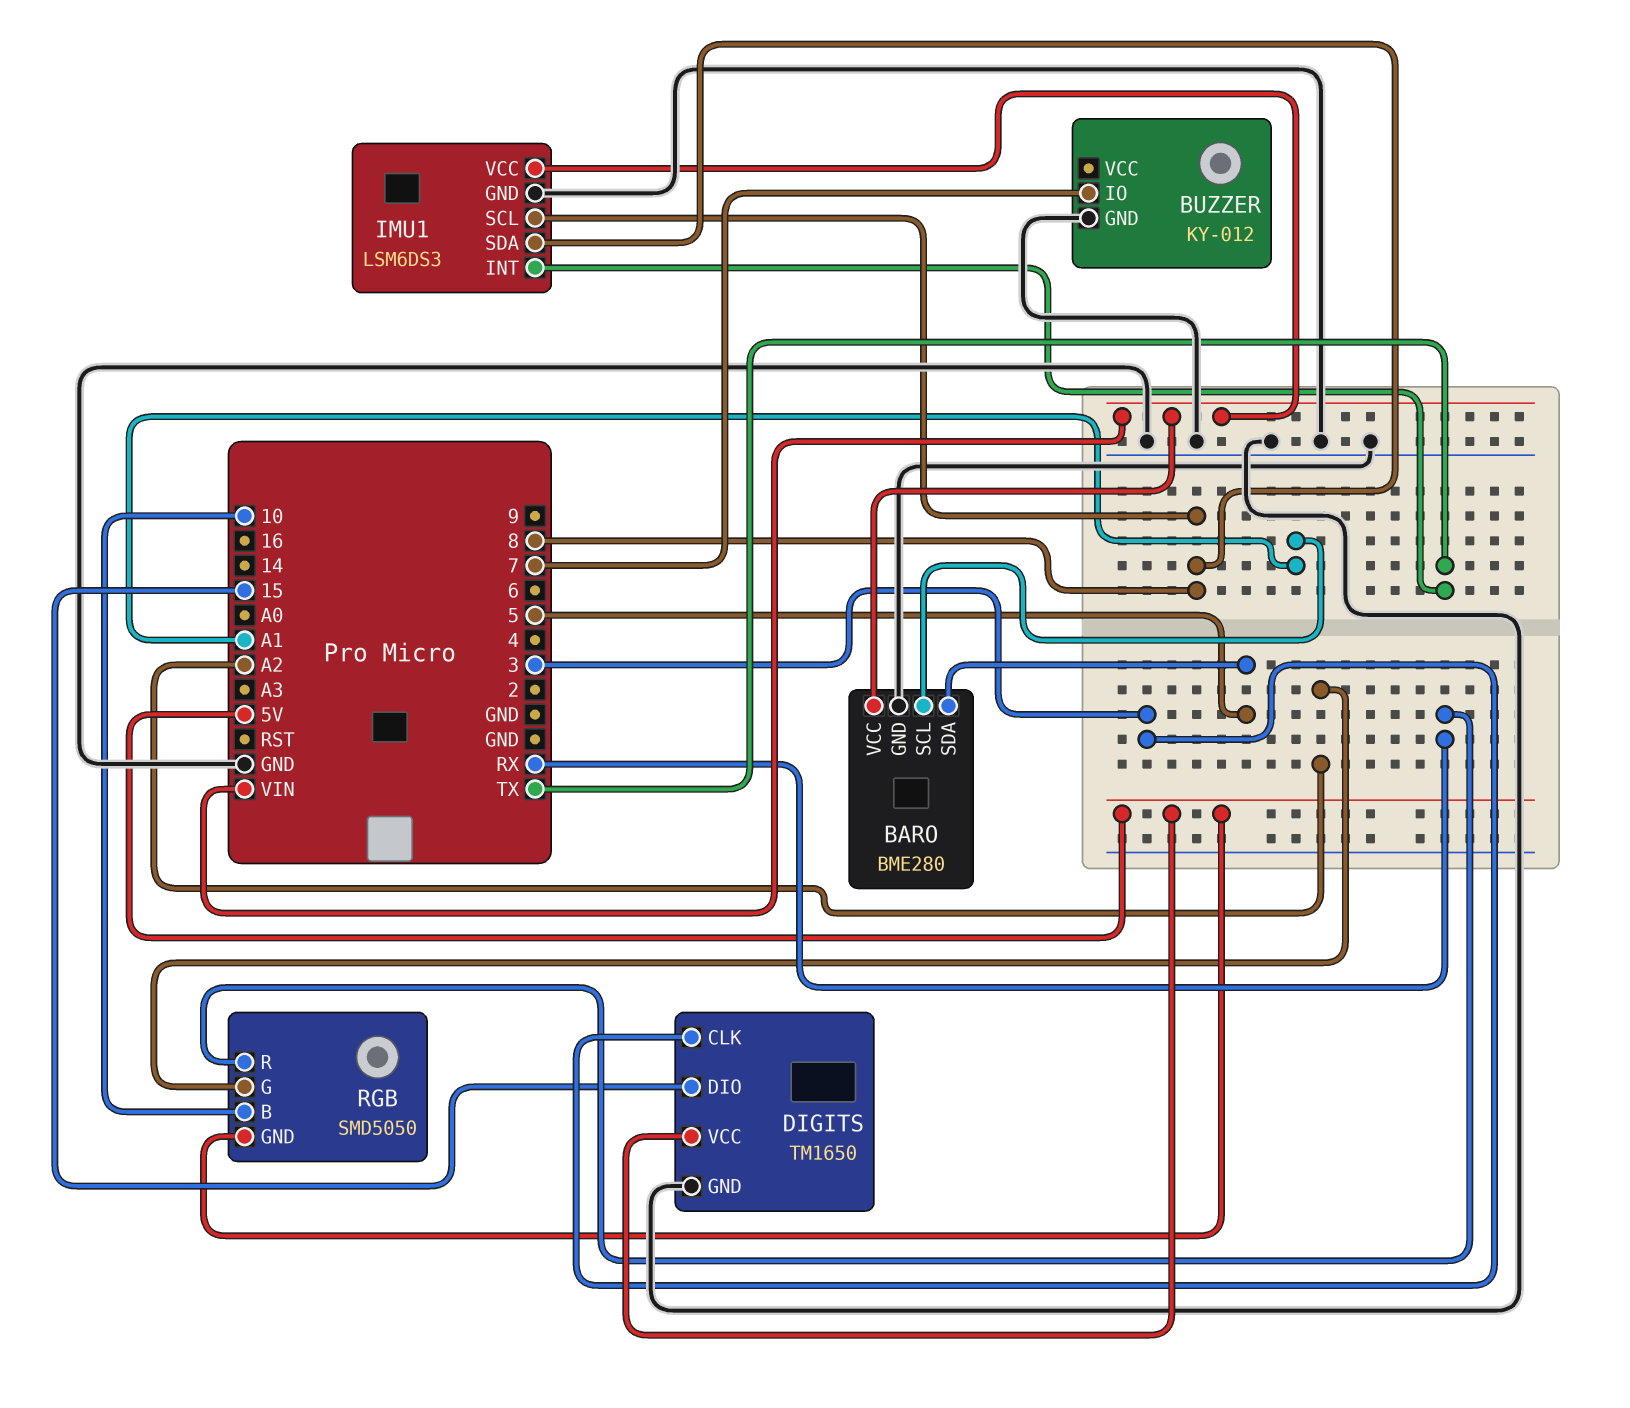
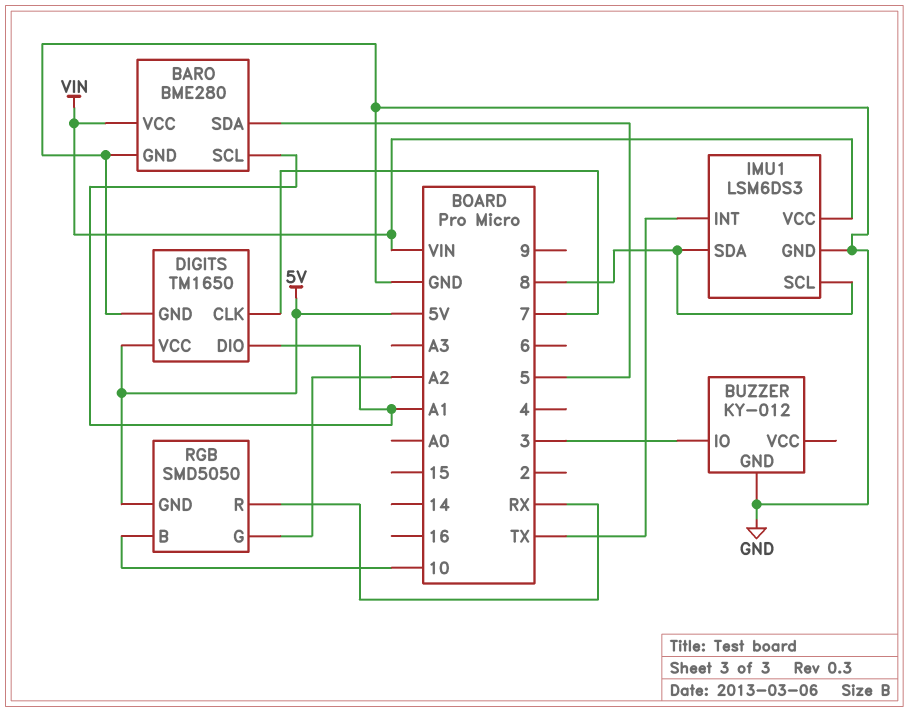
BUZZER pin IO: 7 -> 3
DIGITS pin CLK: 3 -> 7
DIGITS pin DIO: 15 -> A1

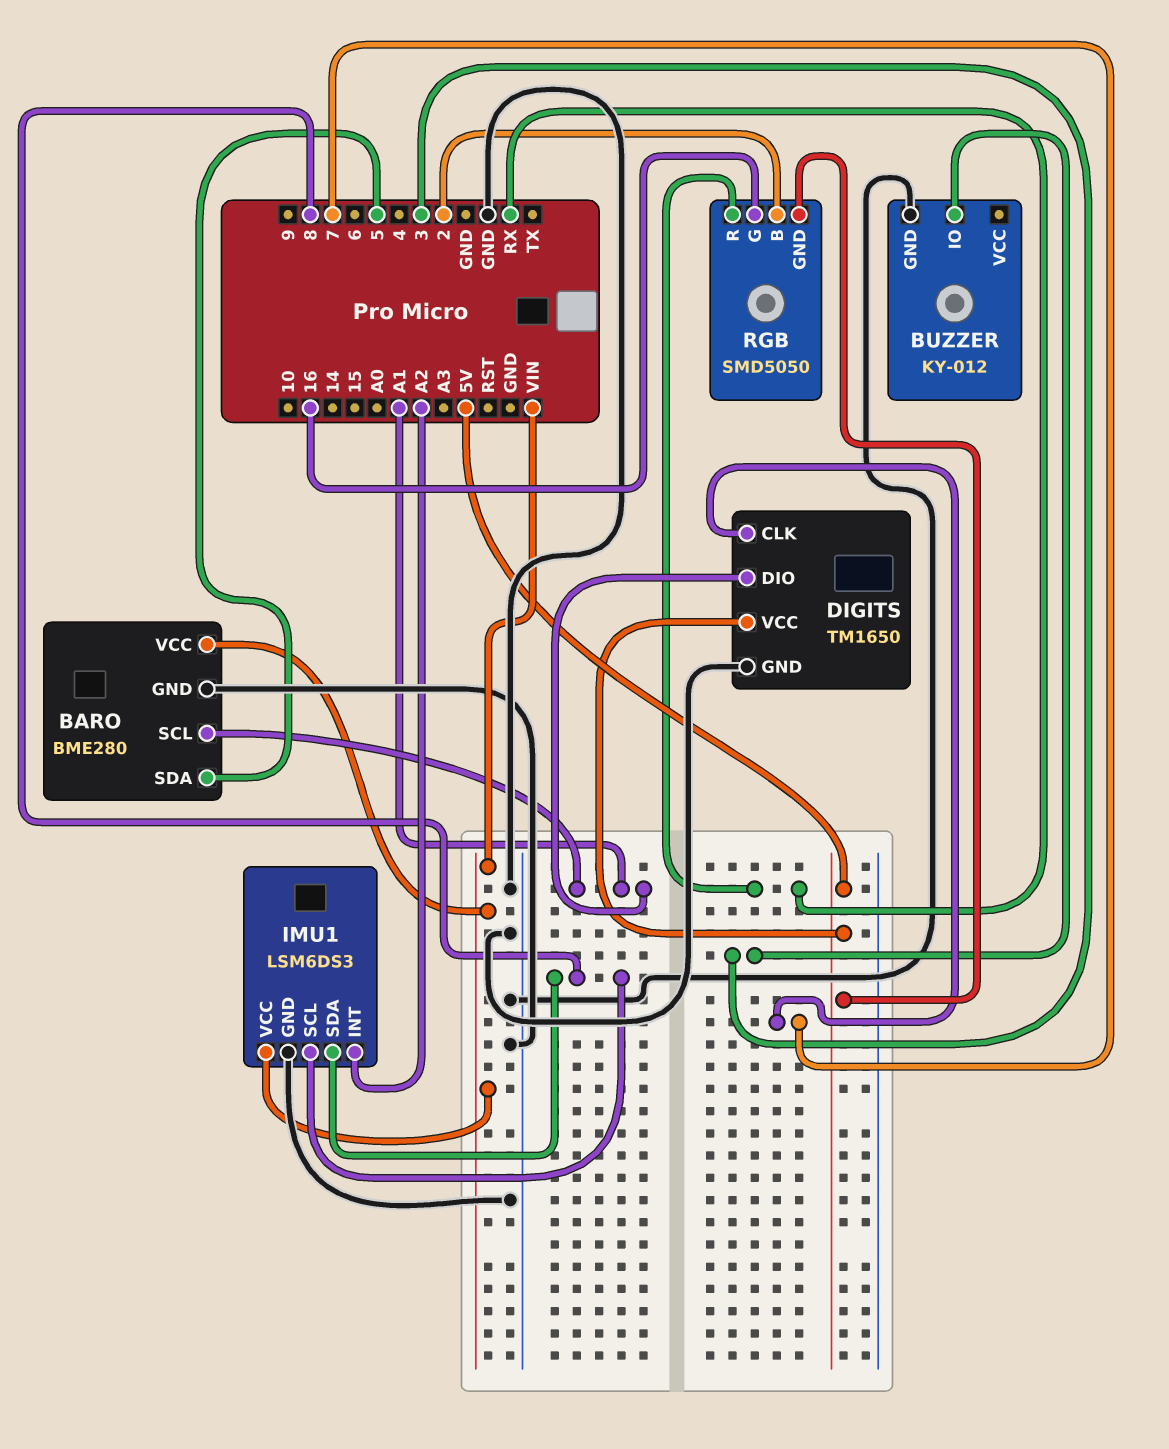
IMU1 pin INT: TX -> A2
RGB pin B: 10 -> 2
RGB pin G: A2 -> 16

